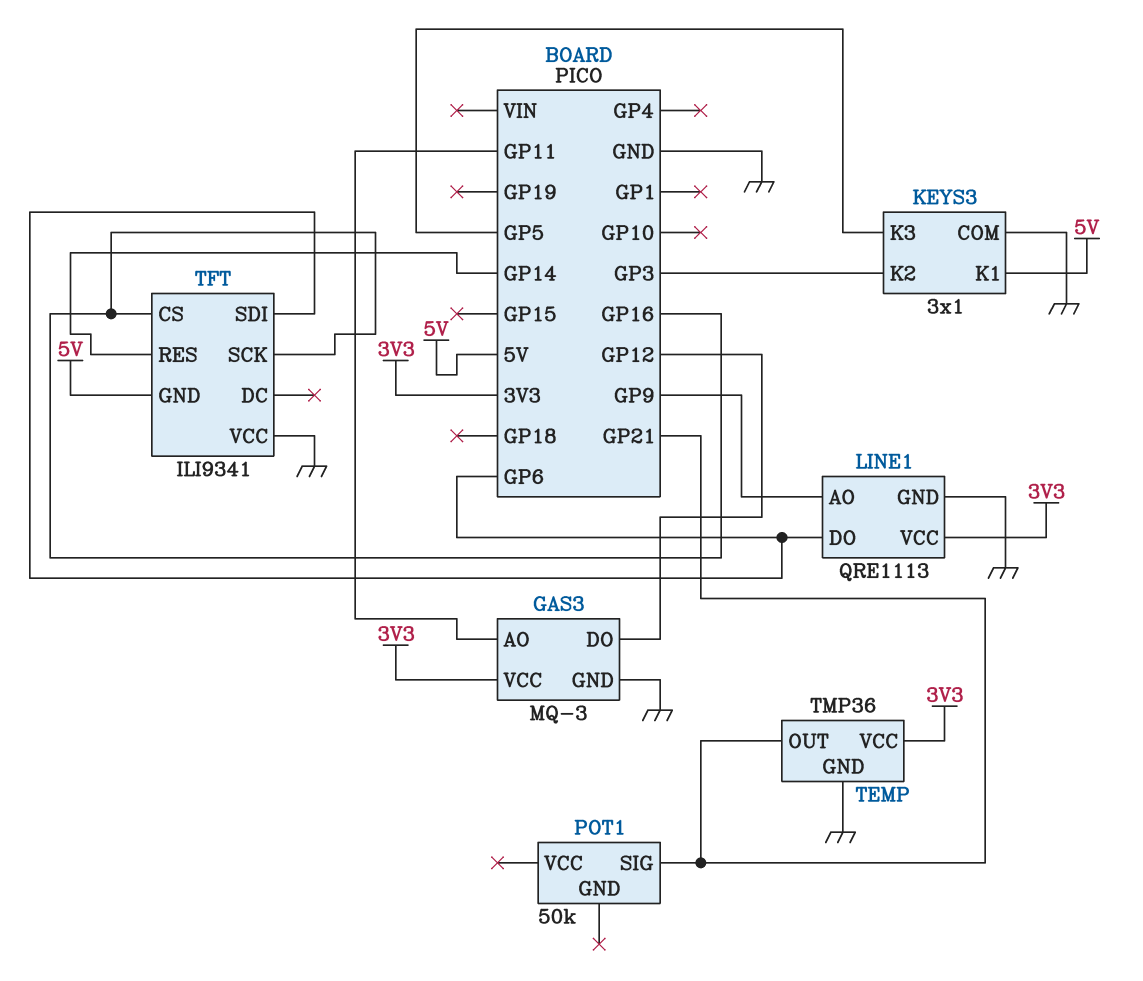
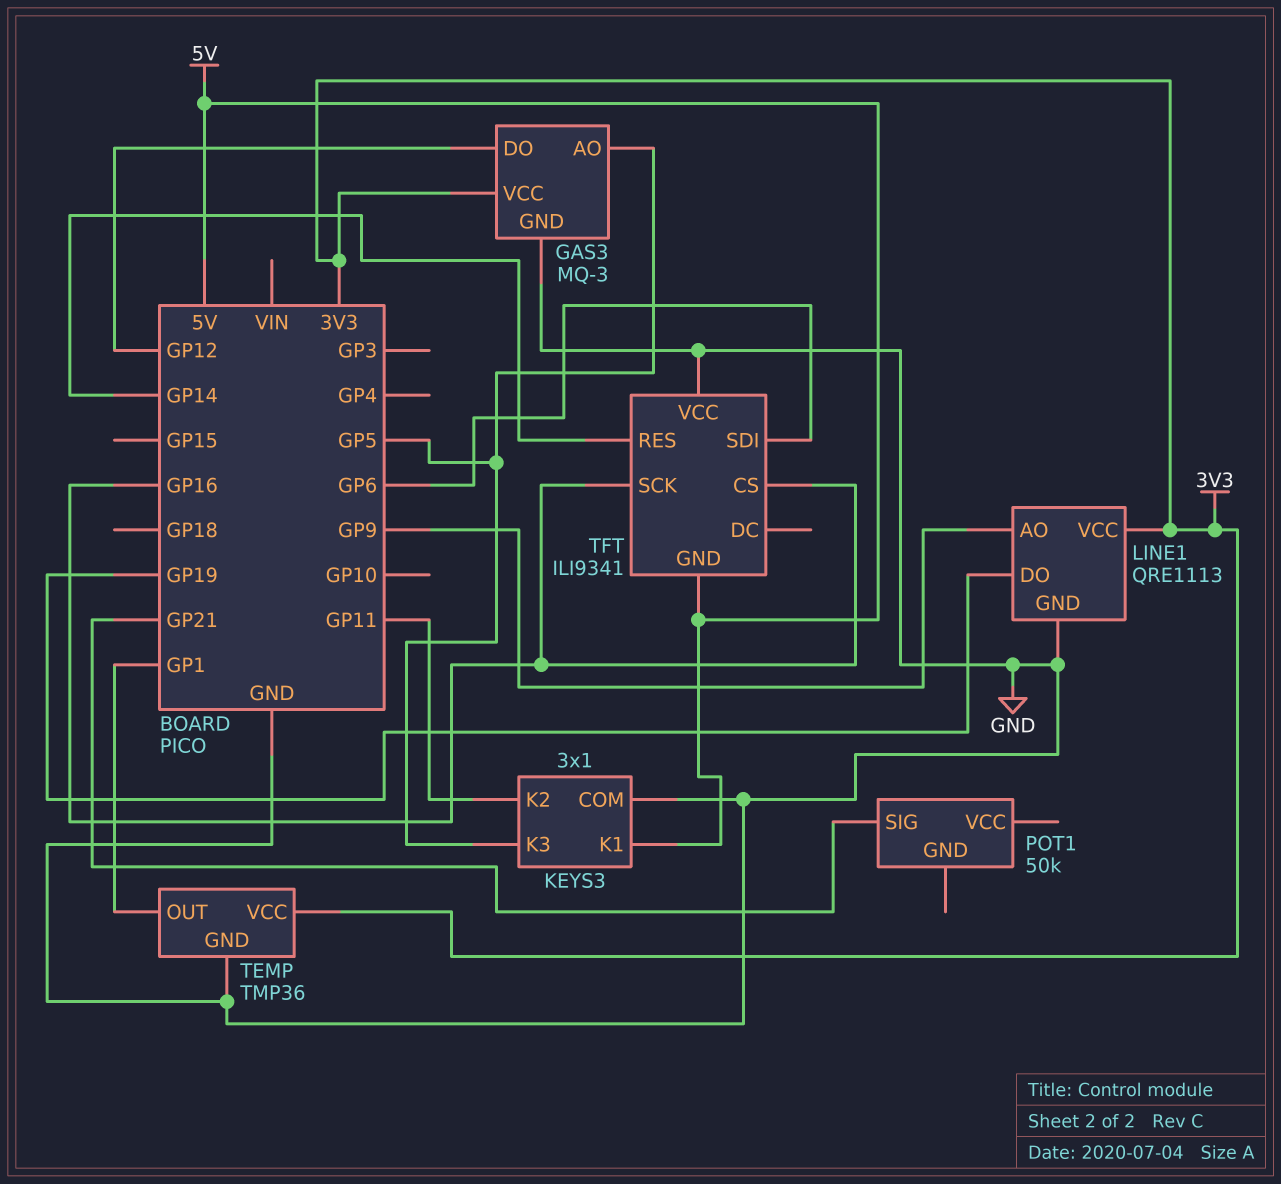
GAS3 pin AO: GP11 -> GP5
KEYS3 pin K2: GP3 -> GP11
LINE1 pin DO: GP6 -> GP19
TEMP pin OUT: GP21 -> GP1

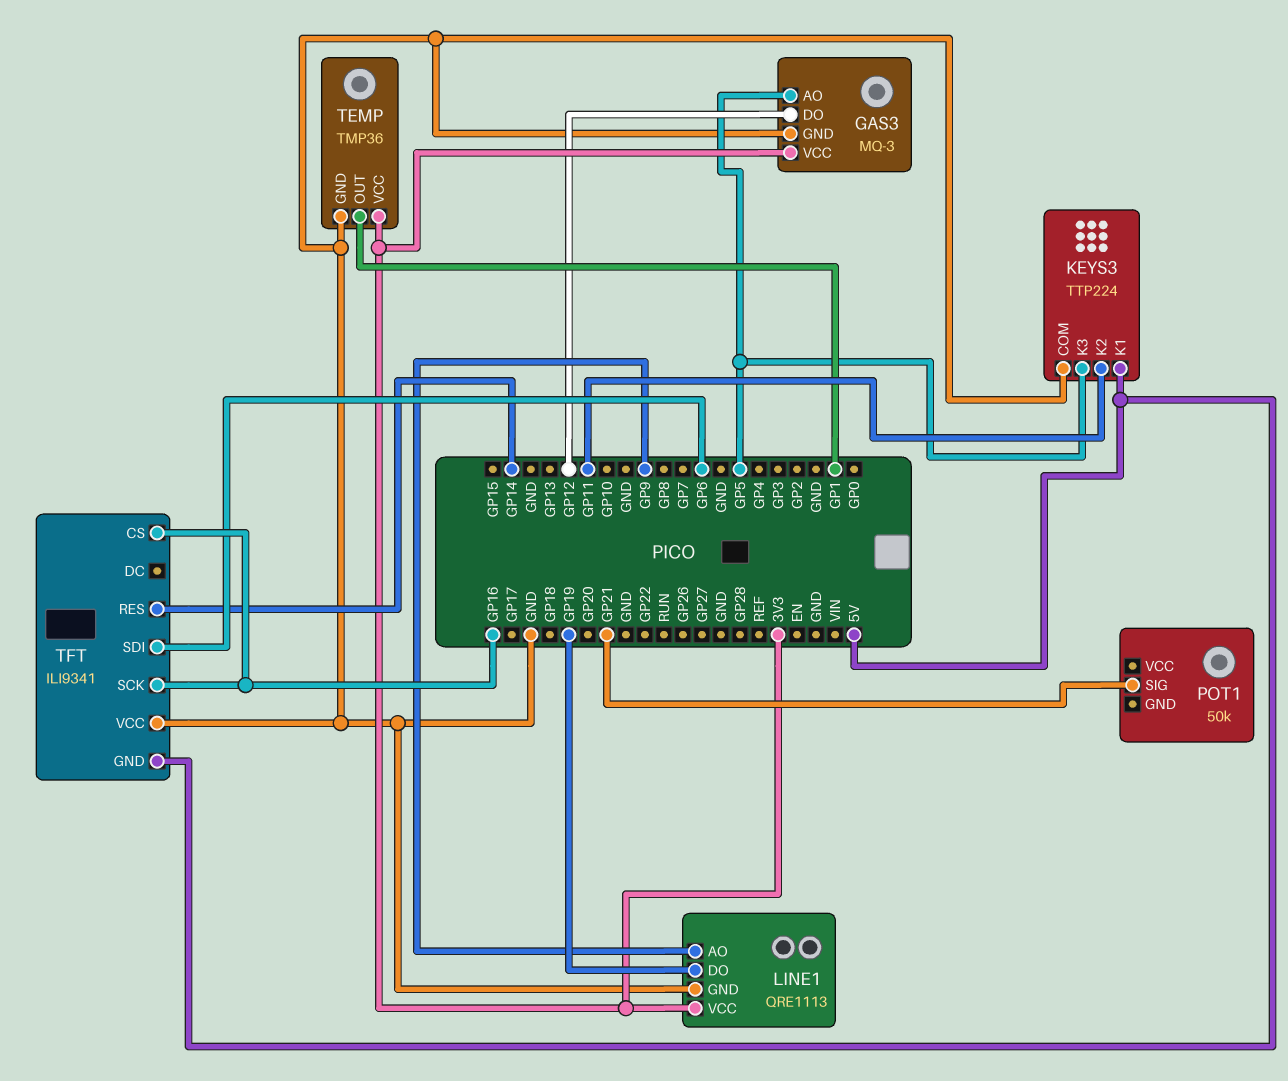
KEYS3: 3x1 -> TTP224

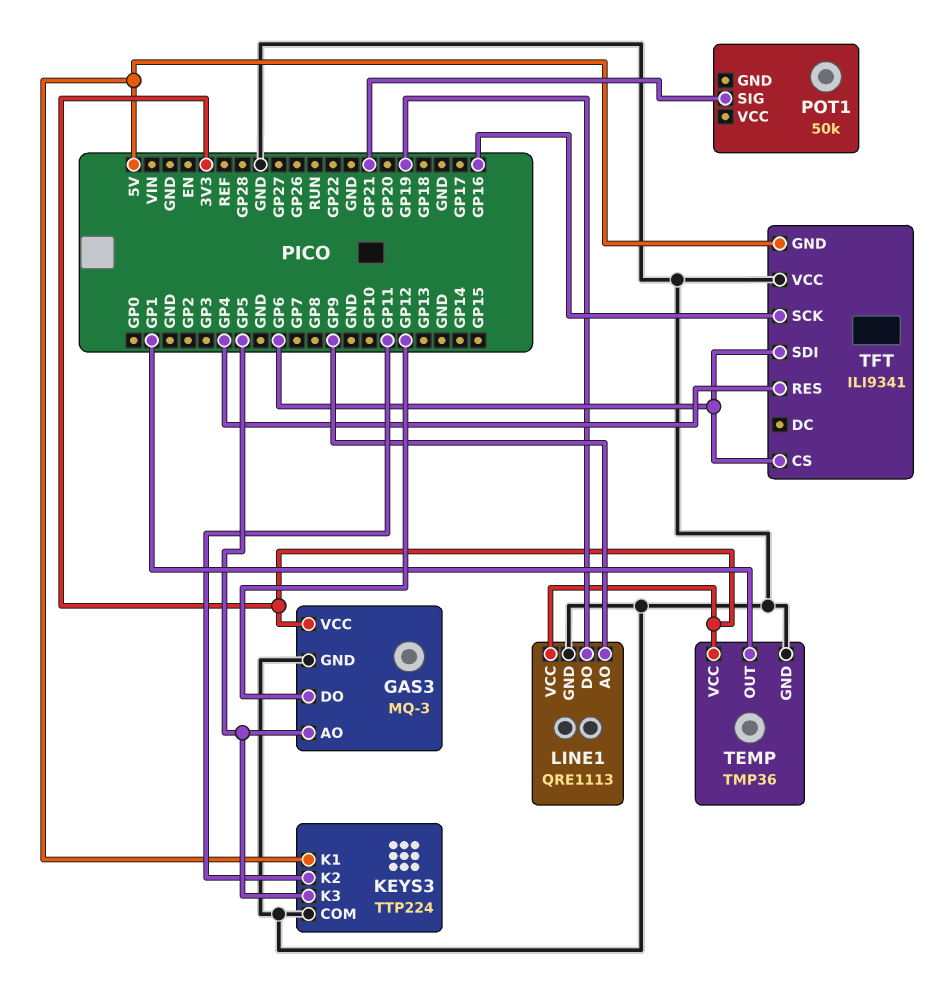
TFT pin CS: GP16 -> GP6
TFT pin RES: GP14 -> GP4

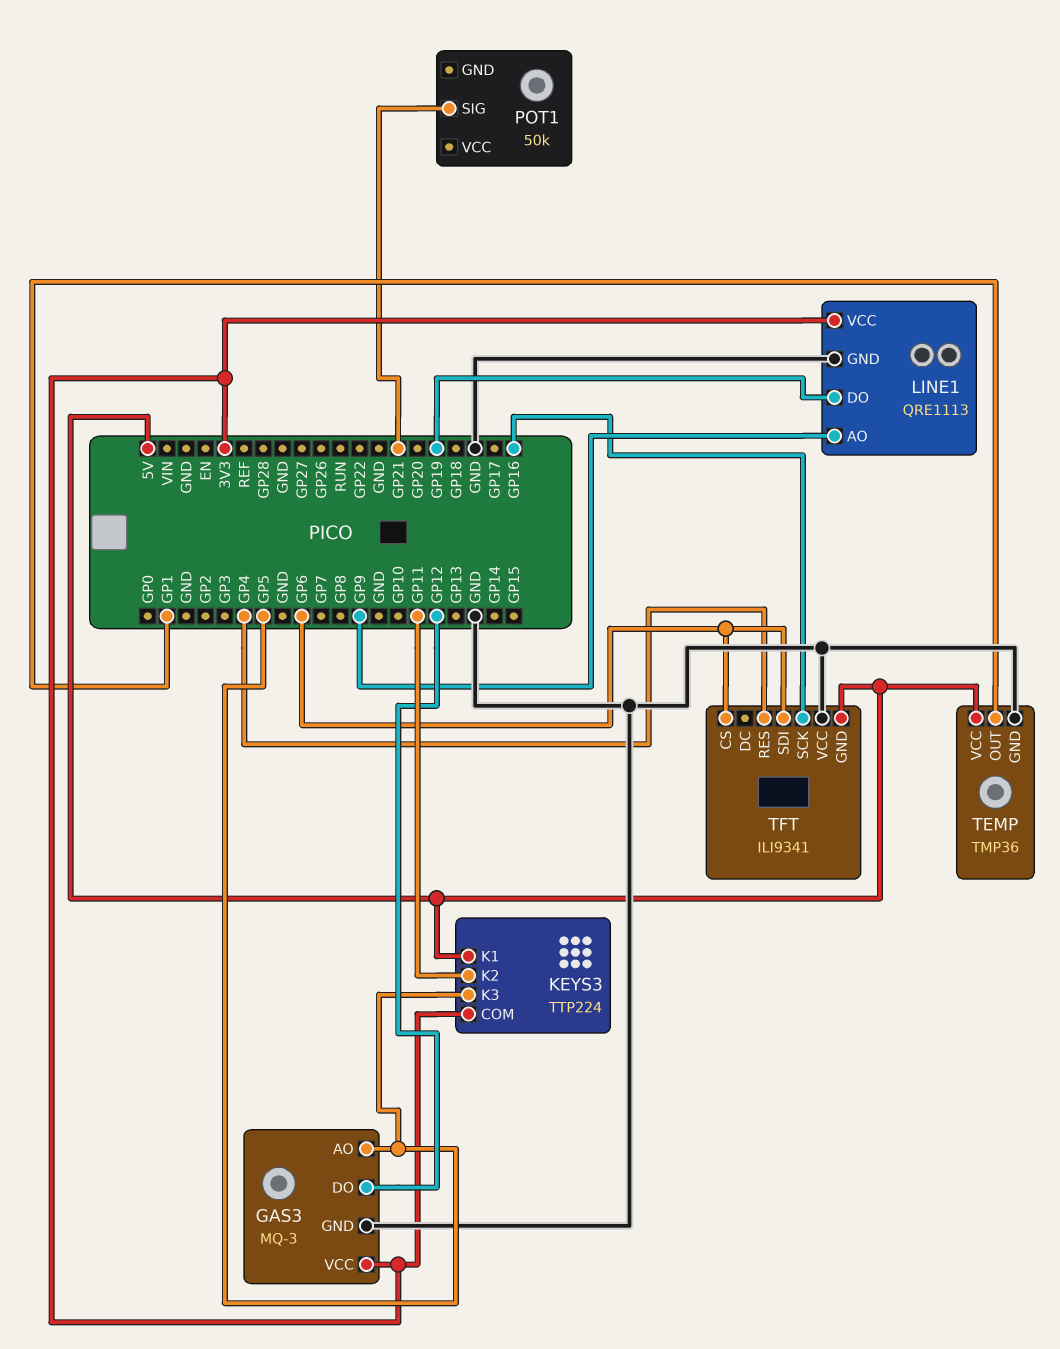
KEYS3 pin COM: GND -> 3V3
TEMP pin VCC: 3V3 -> 5V

